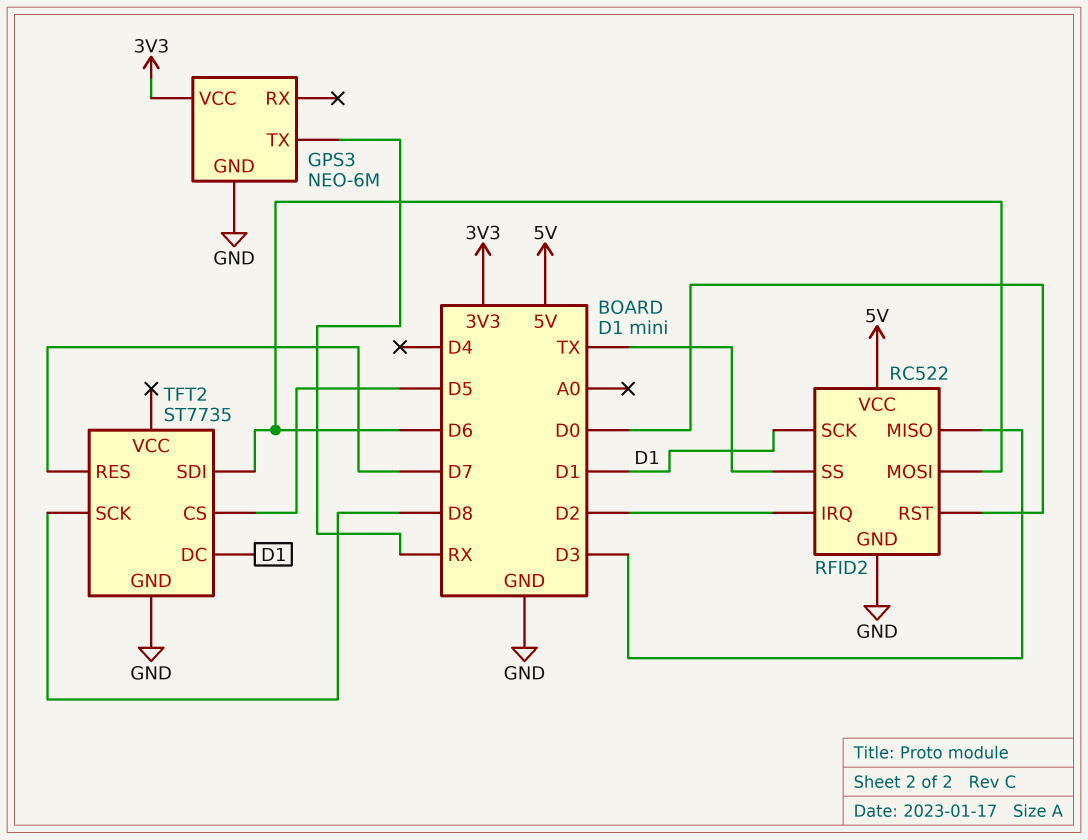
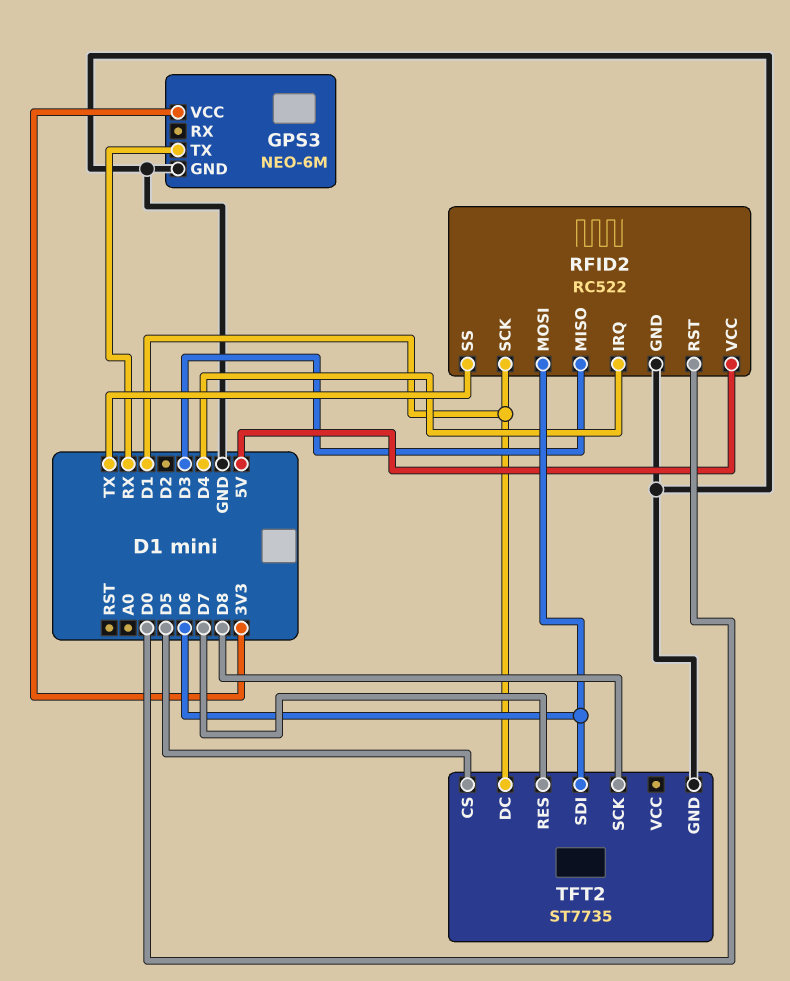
RFID2 pin IRQ: D2 -> D4

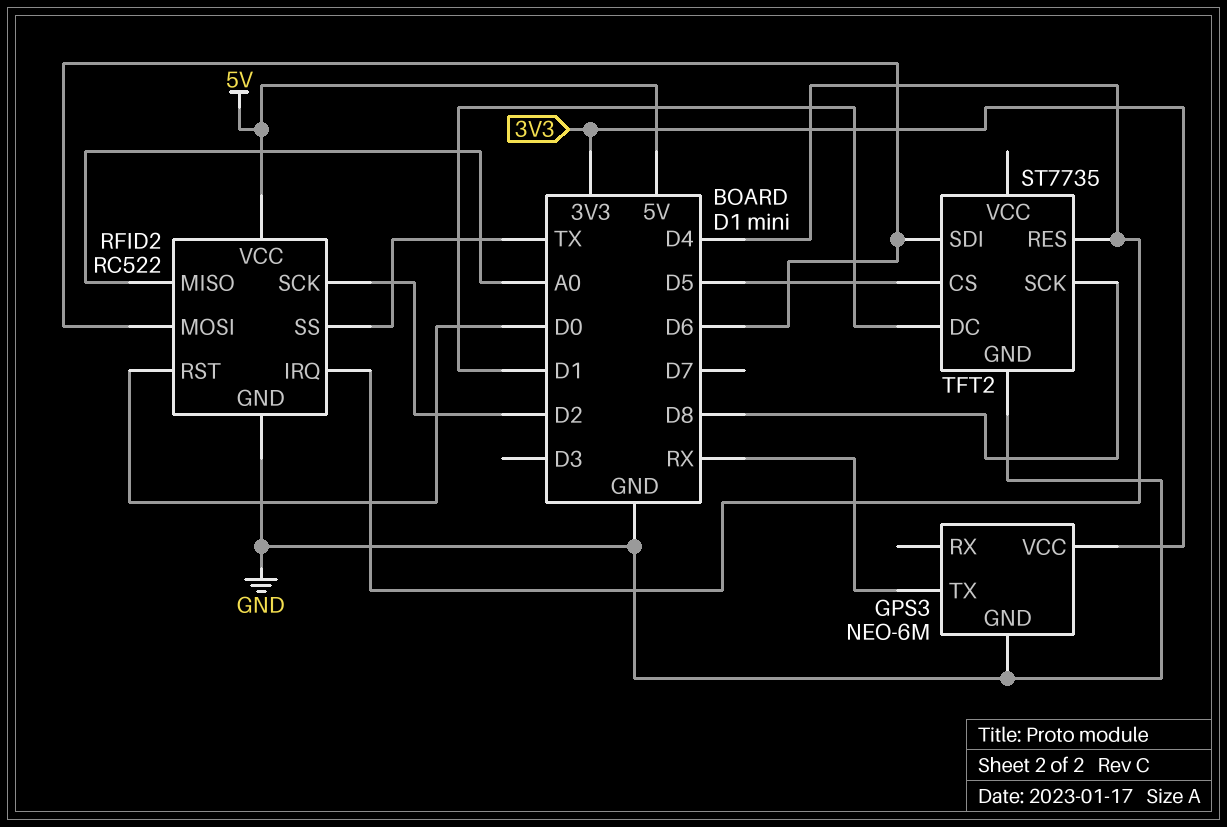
RFID2 pin MISO: D3 -> A0
RFID2 pin SCK: D1 -> D2
TFT2 pin RES: D7 -> D4

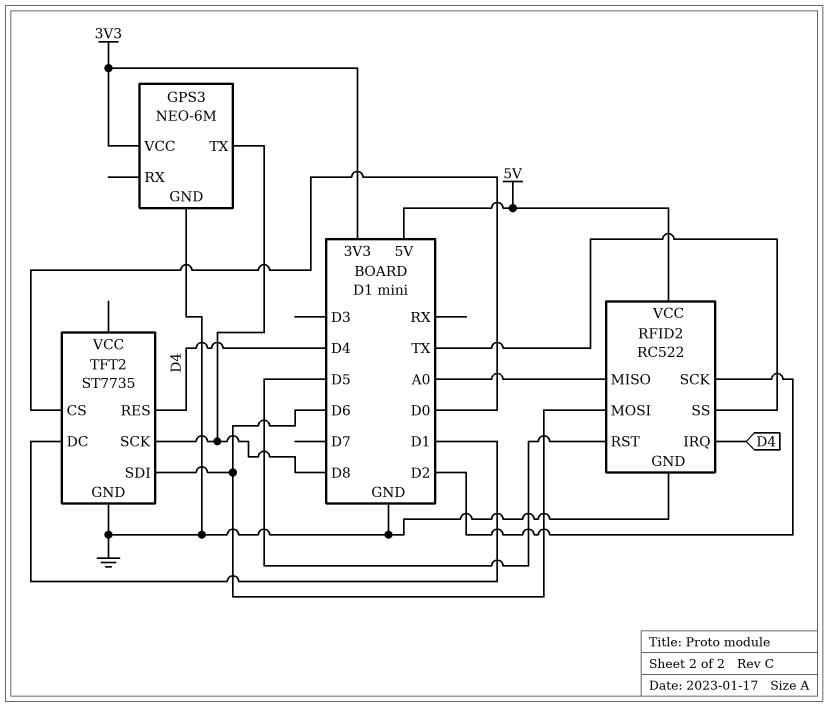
GPS3 pin TX: RX -> D8
RFID2 pin RST: D0 -> D5
TFT2 pin CS: D5 -> D0

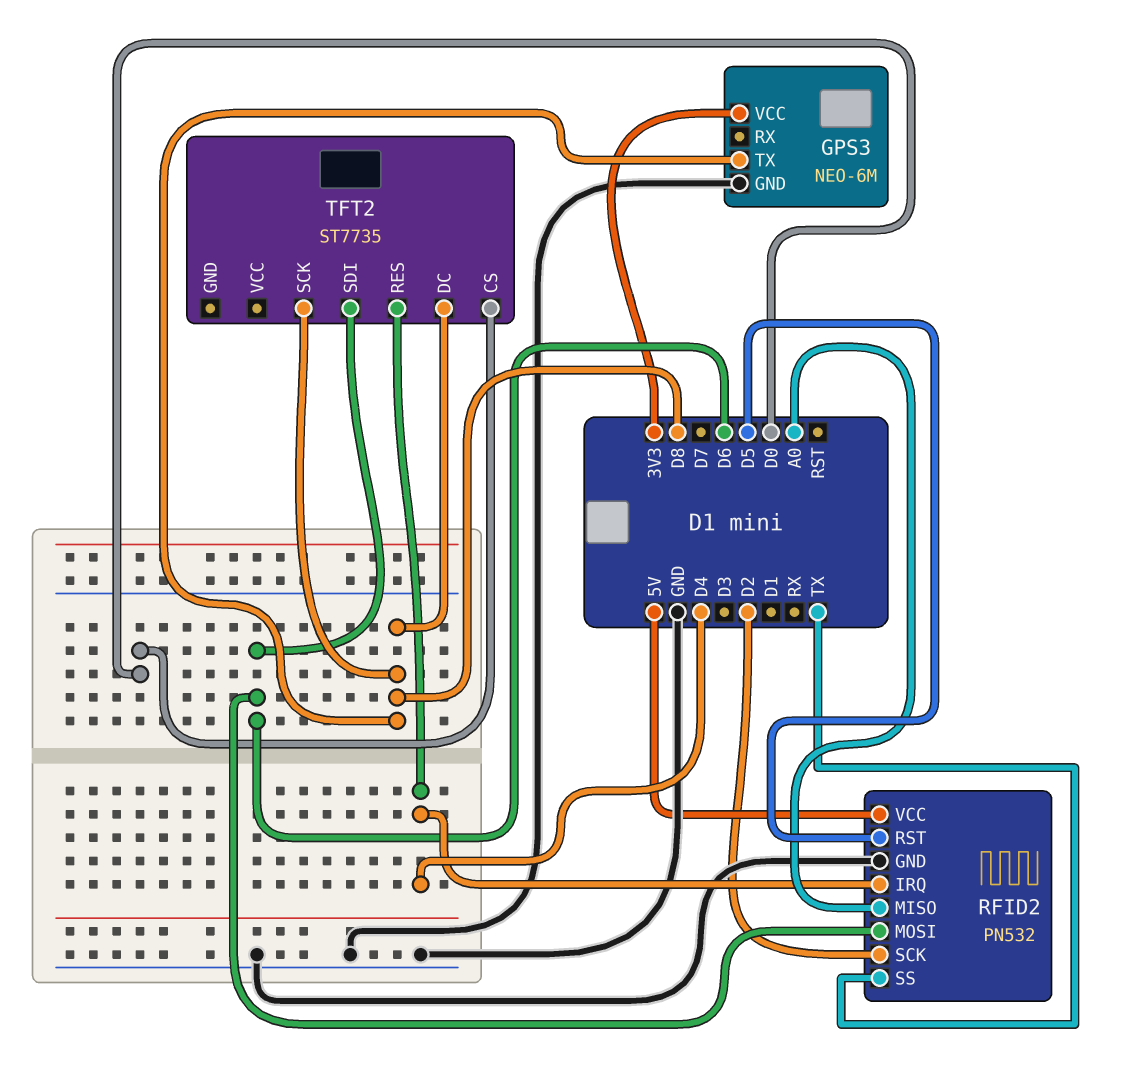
RFID2: RC522 -> PN532
TFT2 pin DC: D1 -> D8
TFT2 pin GND: GND -> none

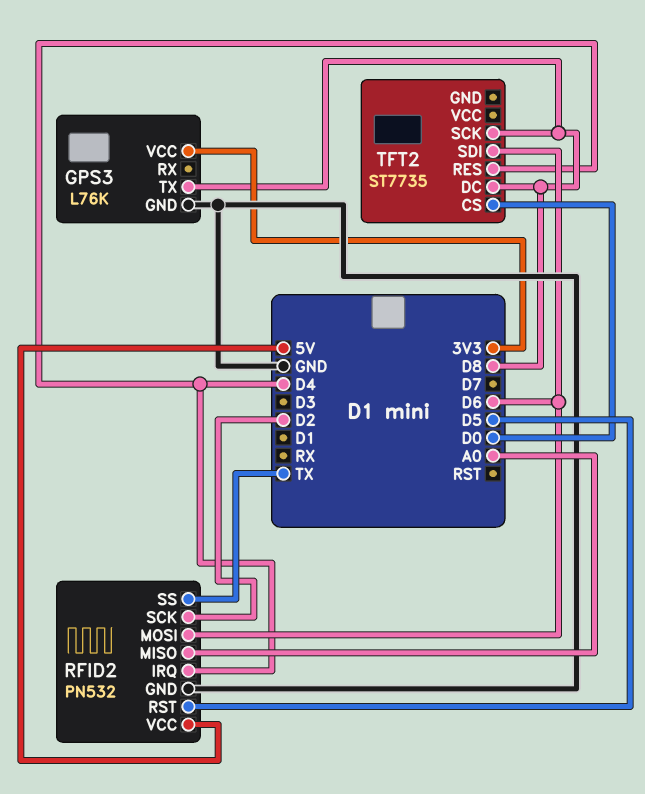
GPS3: NEO-6M -> L76K

